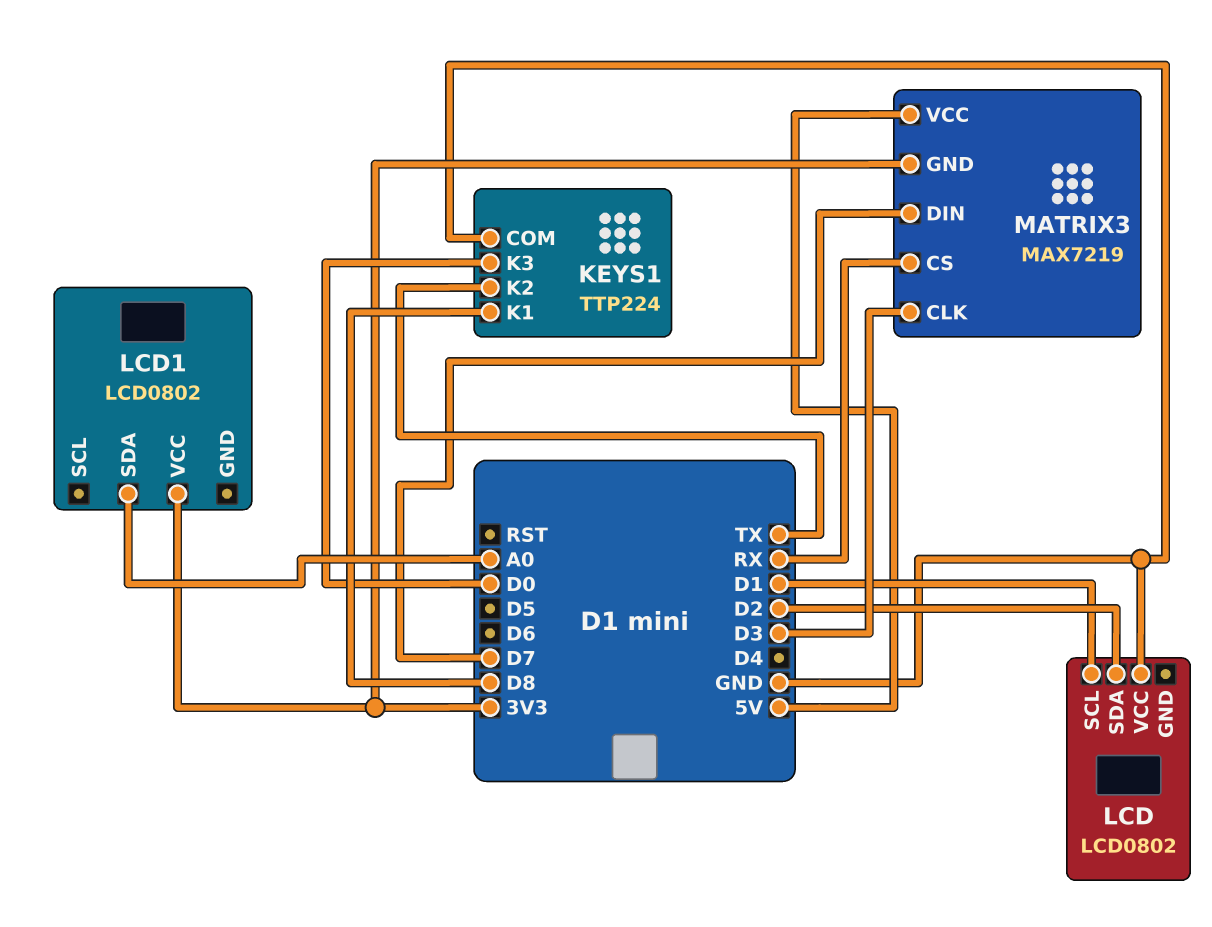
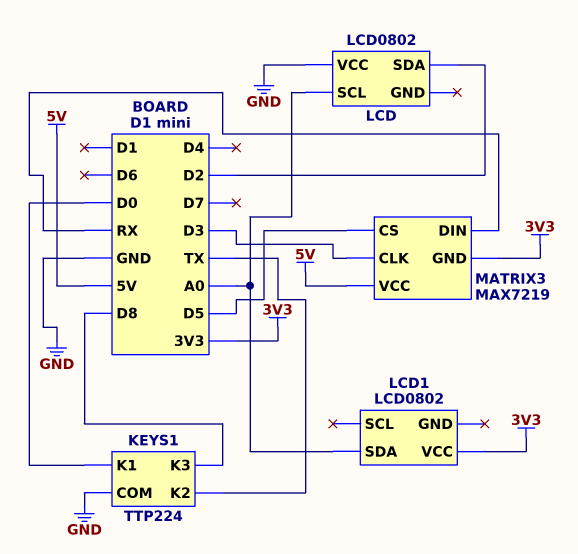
KEYS1 pin K1: D8 -> D0
KEYS1 pin K3: D0 -> D8
LCD pin SCL: D1 -> A0
MATRIX3 pin CS: RX -> D5
MATRIX3 pin DIN: D7 -> RX

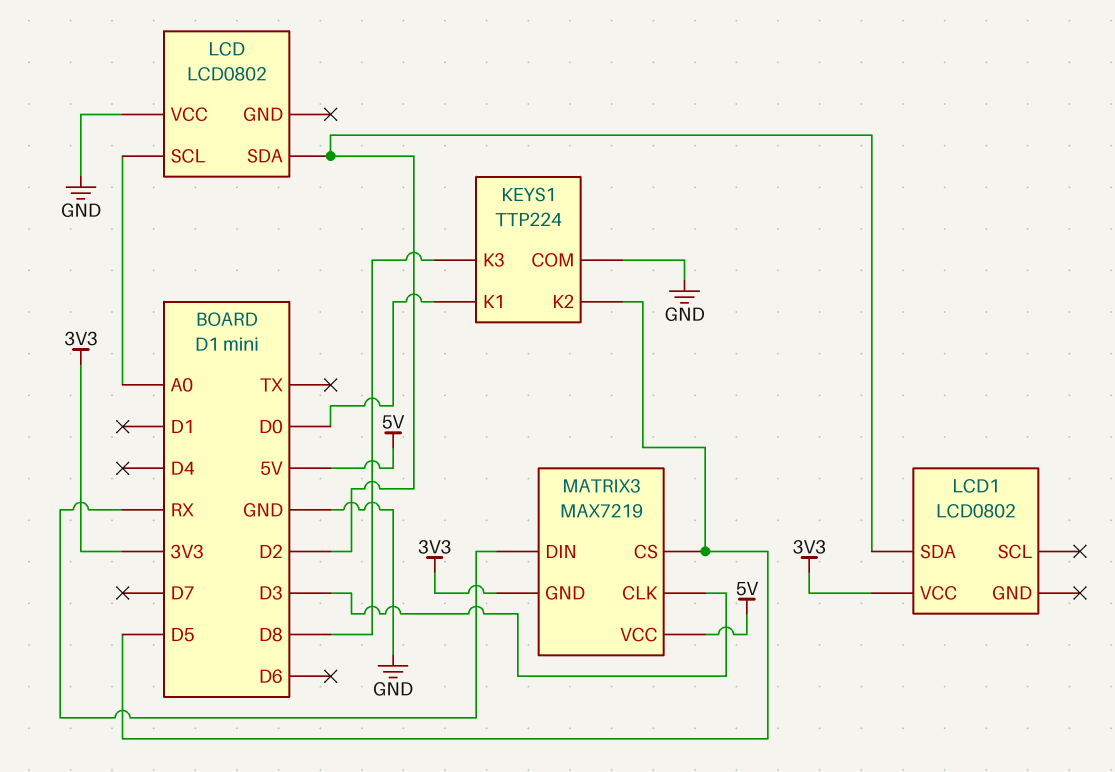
KEYS1 pin K2: TX -> D5
LCD1 pin SDA: A0 -> D2

